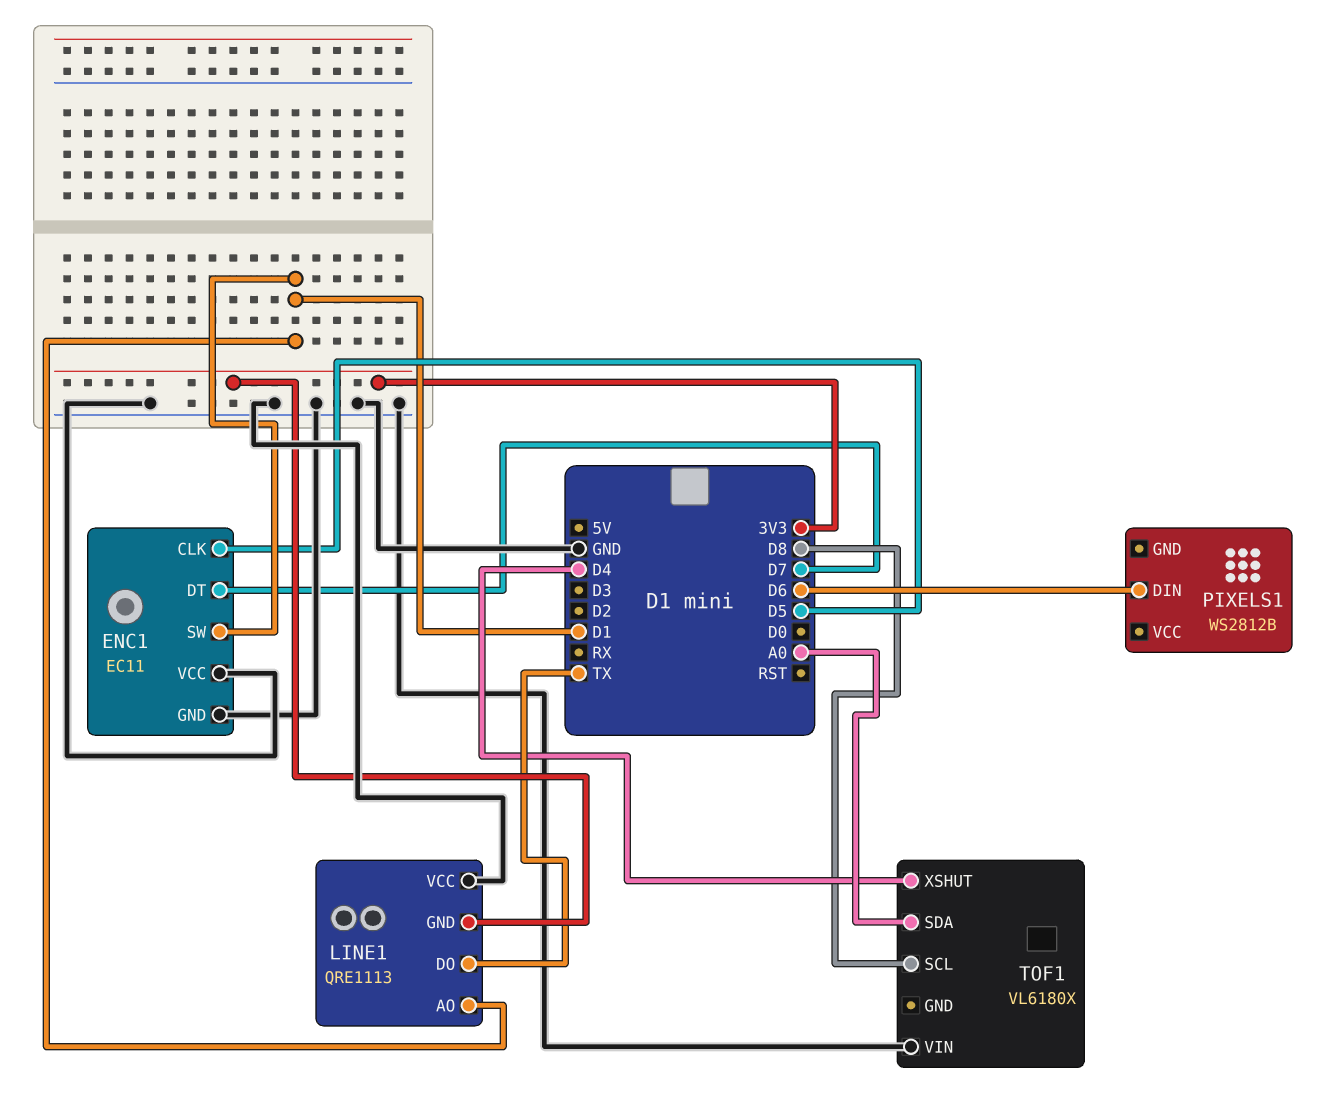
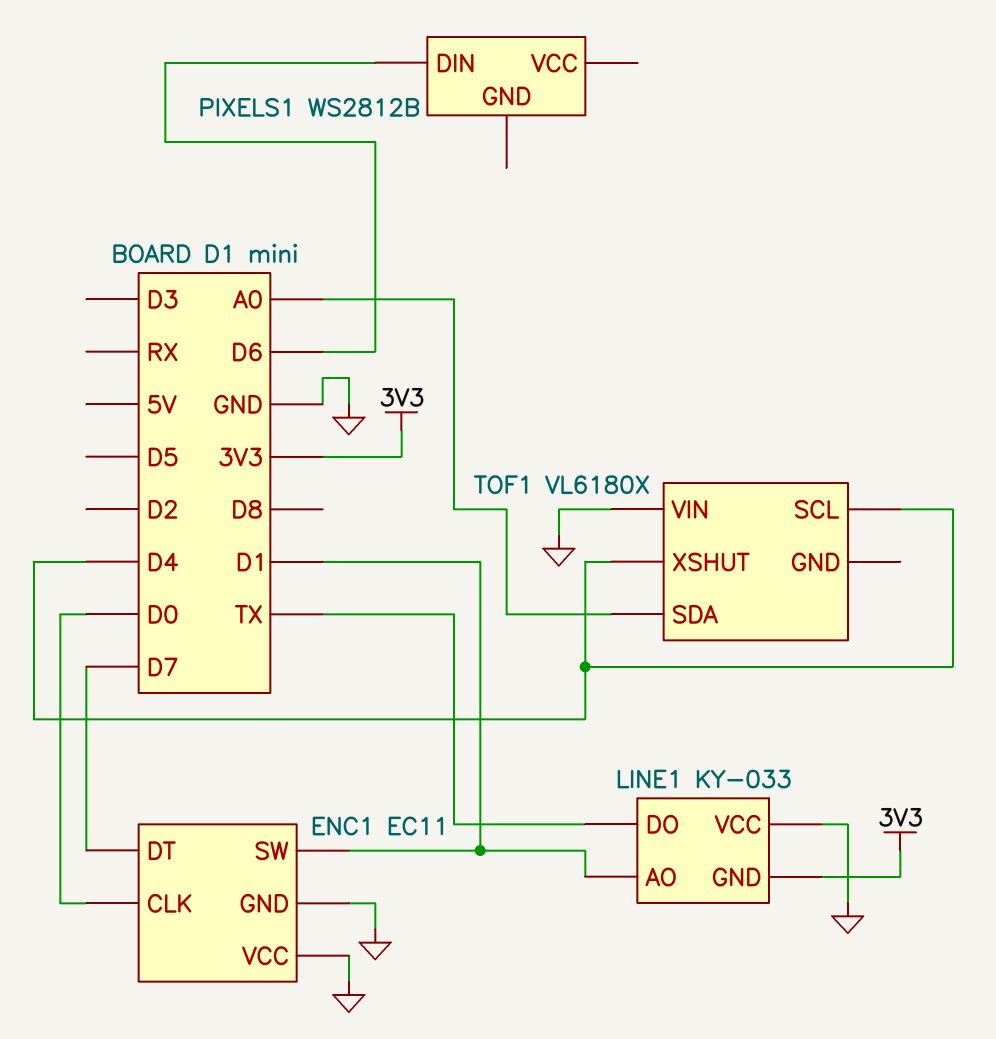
ENC1 pin CLK: D5 -> D0
LINE1: QRE1113 -> KY-033
TOF1 pin SCL: D8 -> D4

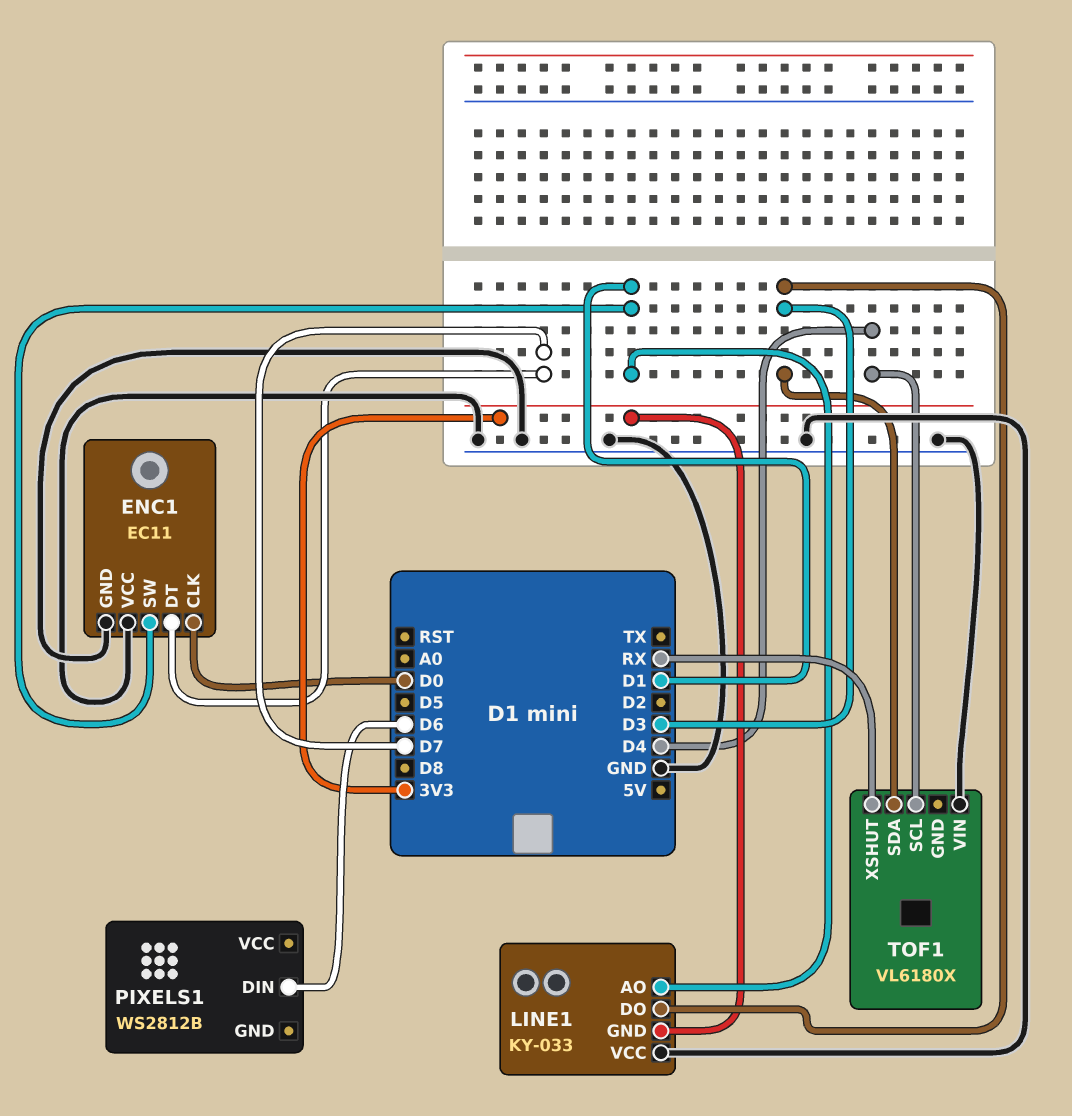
LINE1 pin DO: TX -> D3
TOF1 pin SDA: A0 -> D3
TOF1 pin XSHUT: D4 -> RX

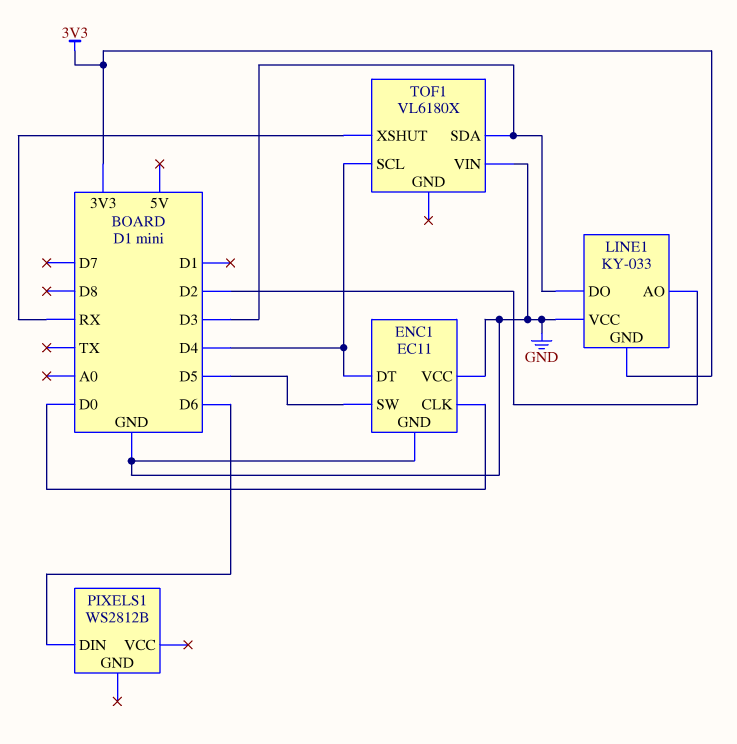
ENC1 pin DT: D7 -> D4
ENC1 pin SW: D1 -> D5
LINE1 pin AO: D1 -> D2

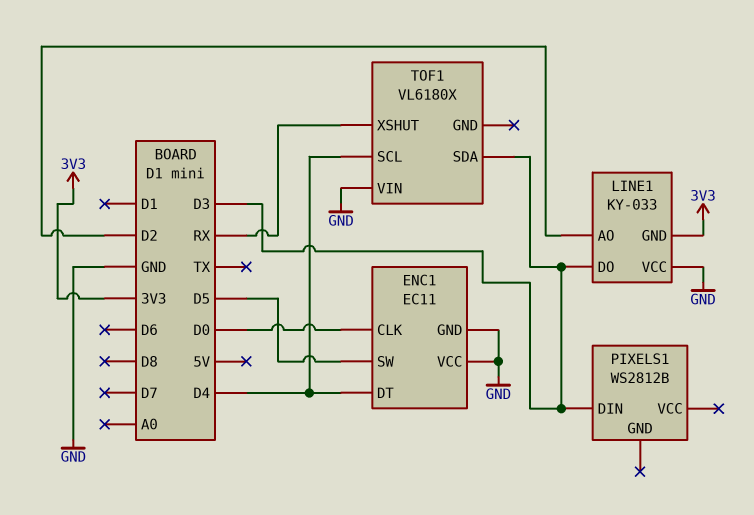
PIXELS1 pin DIN: D6 -> D3

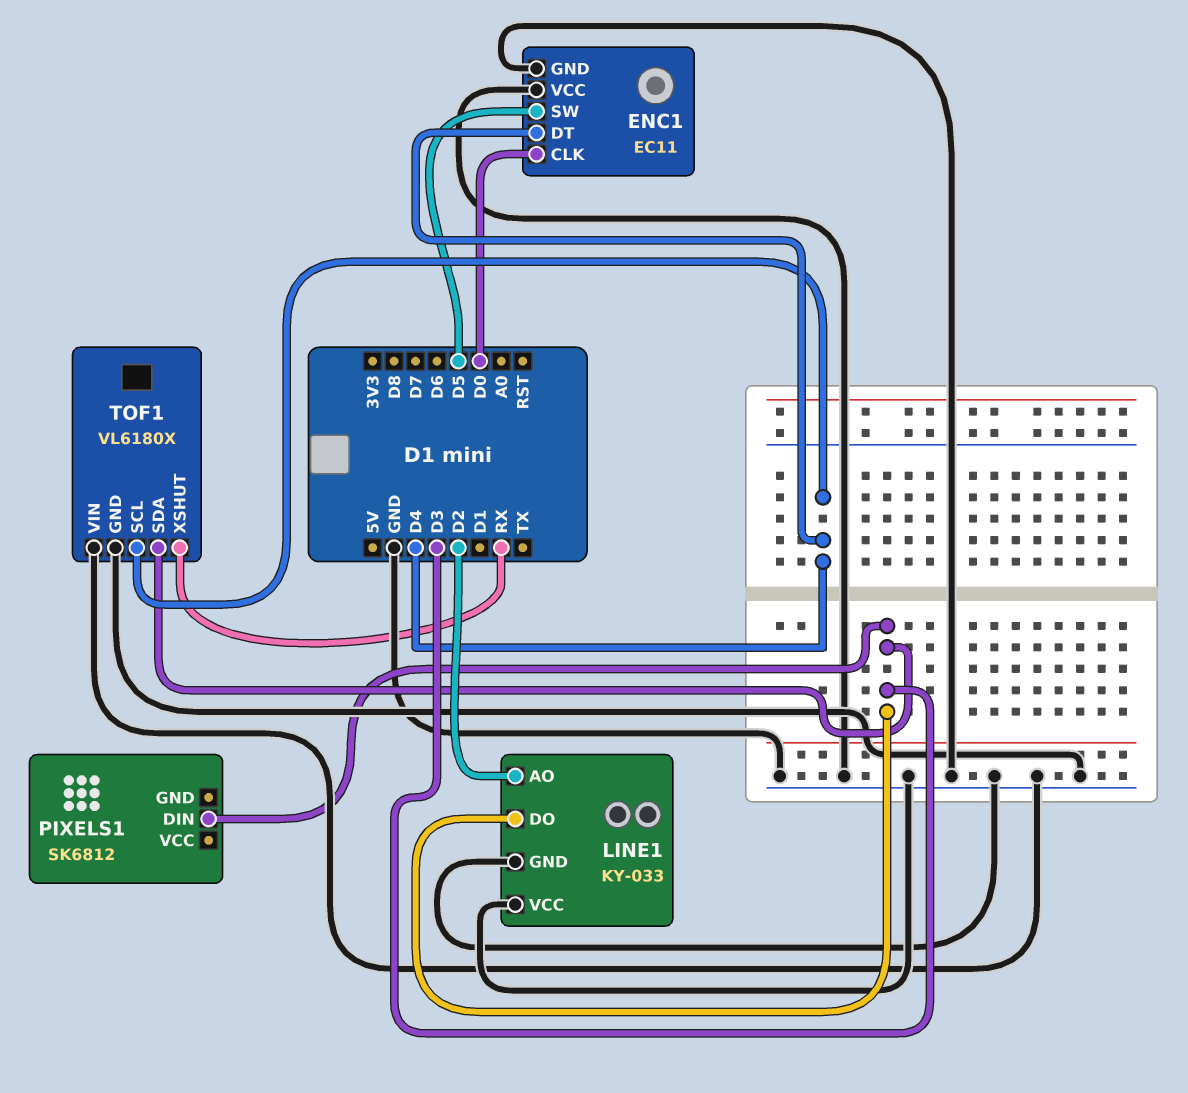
LINE1 pin GND: 3V3 -> GND
PIXELS1: WS2812B -> SK6812
TOF1 pin GND: none -> GND

